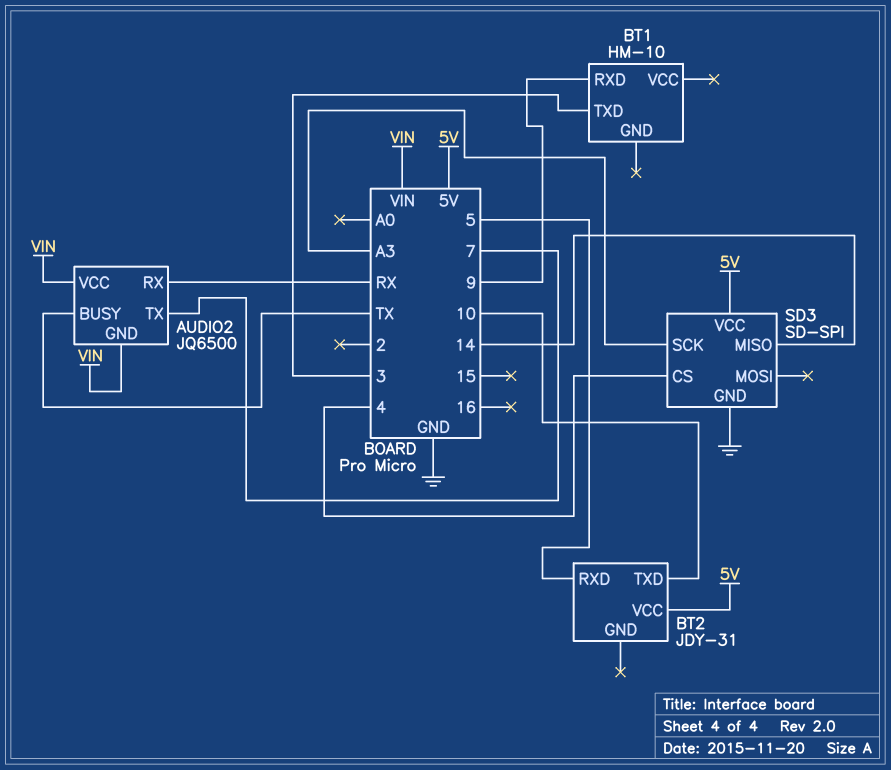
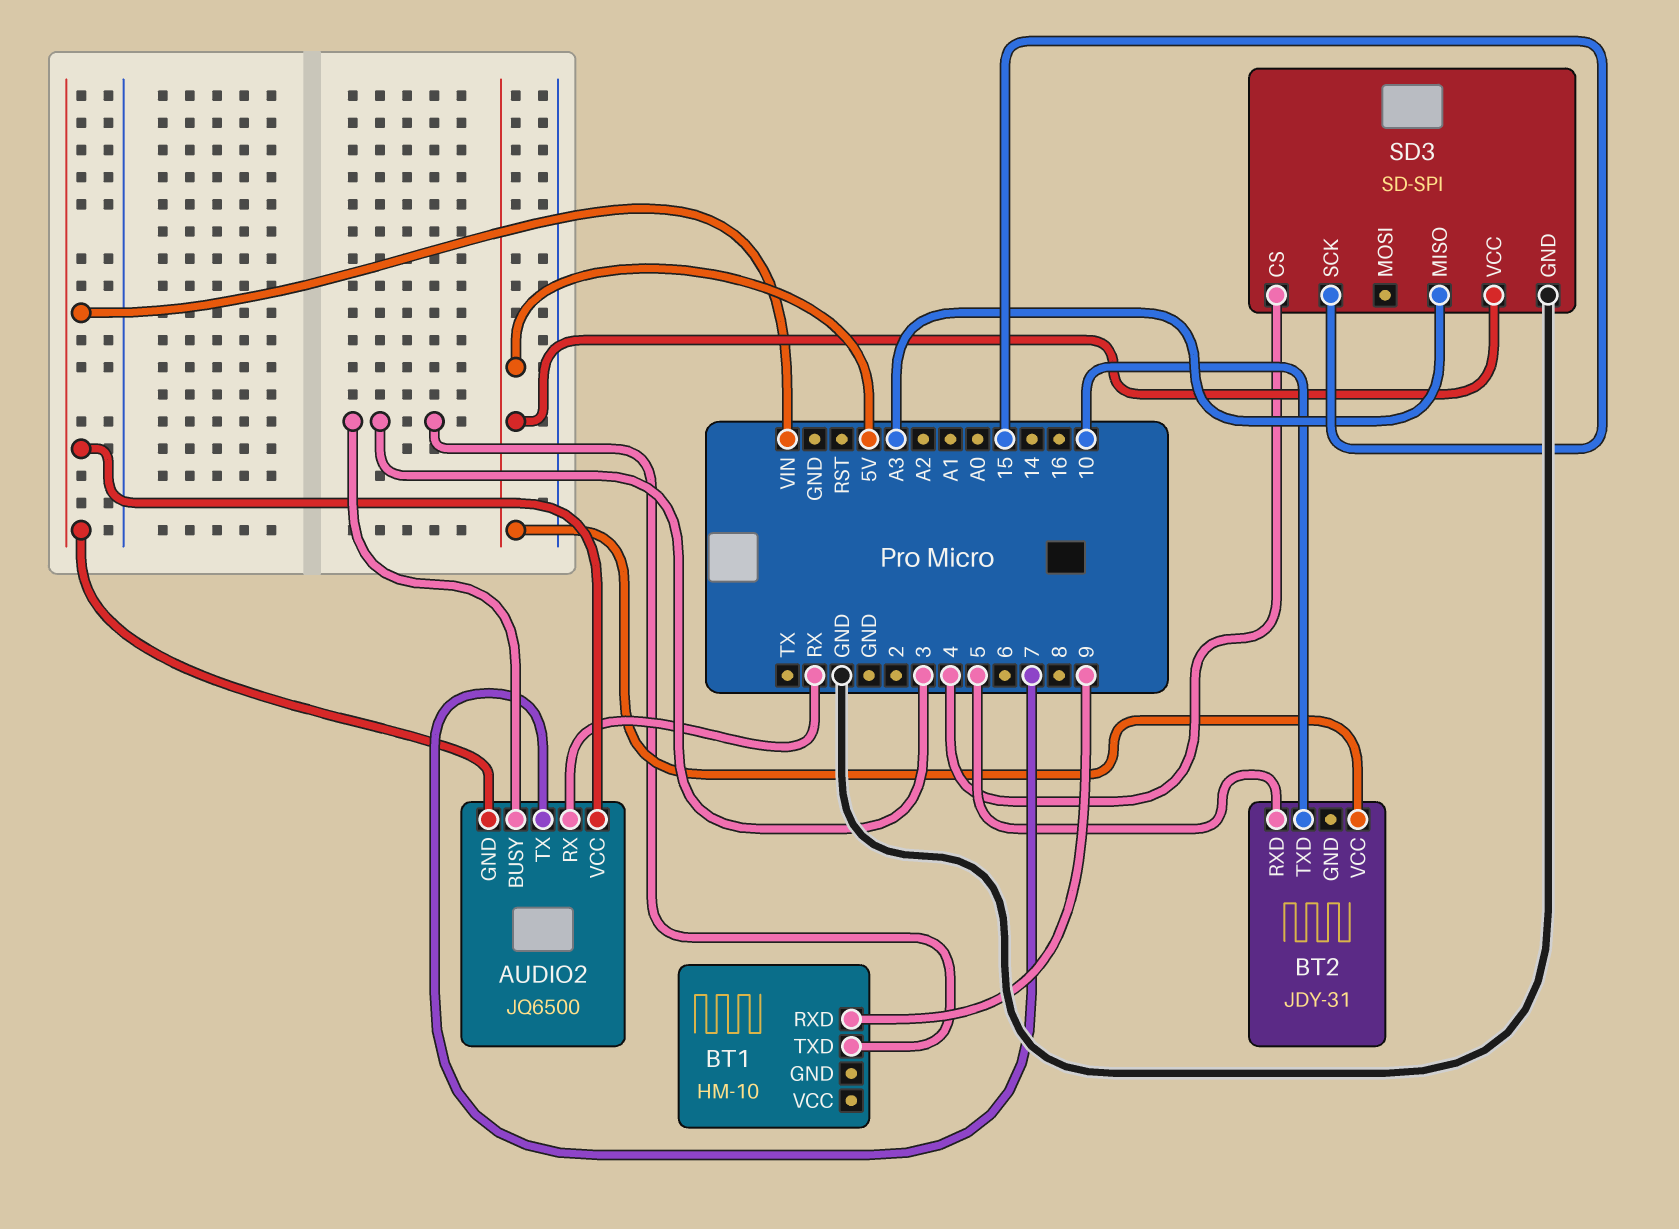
AUDIO2 pin BUSY: TX -> 3
SD3 pin MISO: 14 -> A3
SD3 pin SCK: A3 -> 15

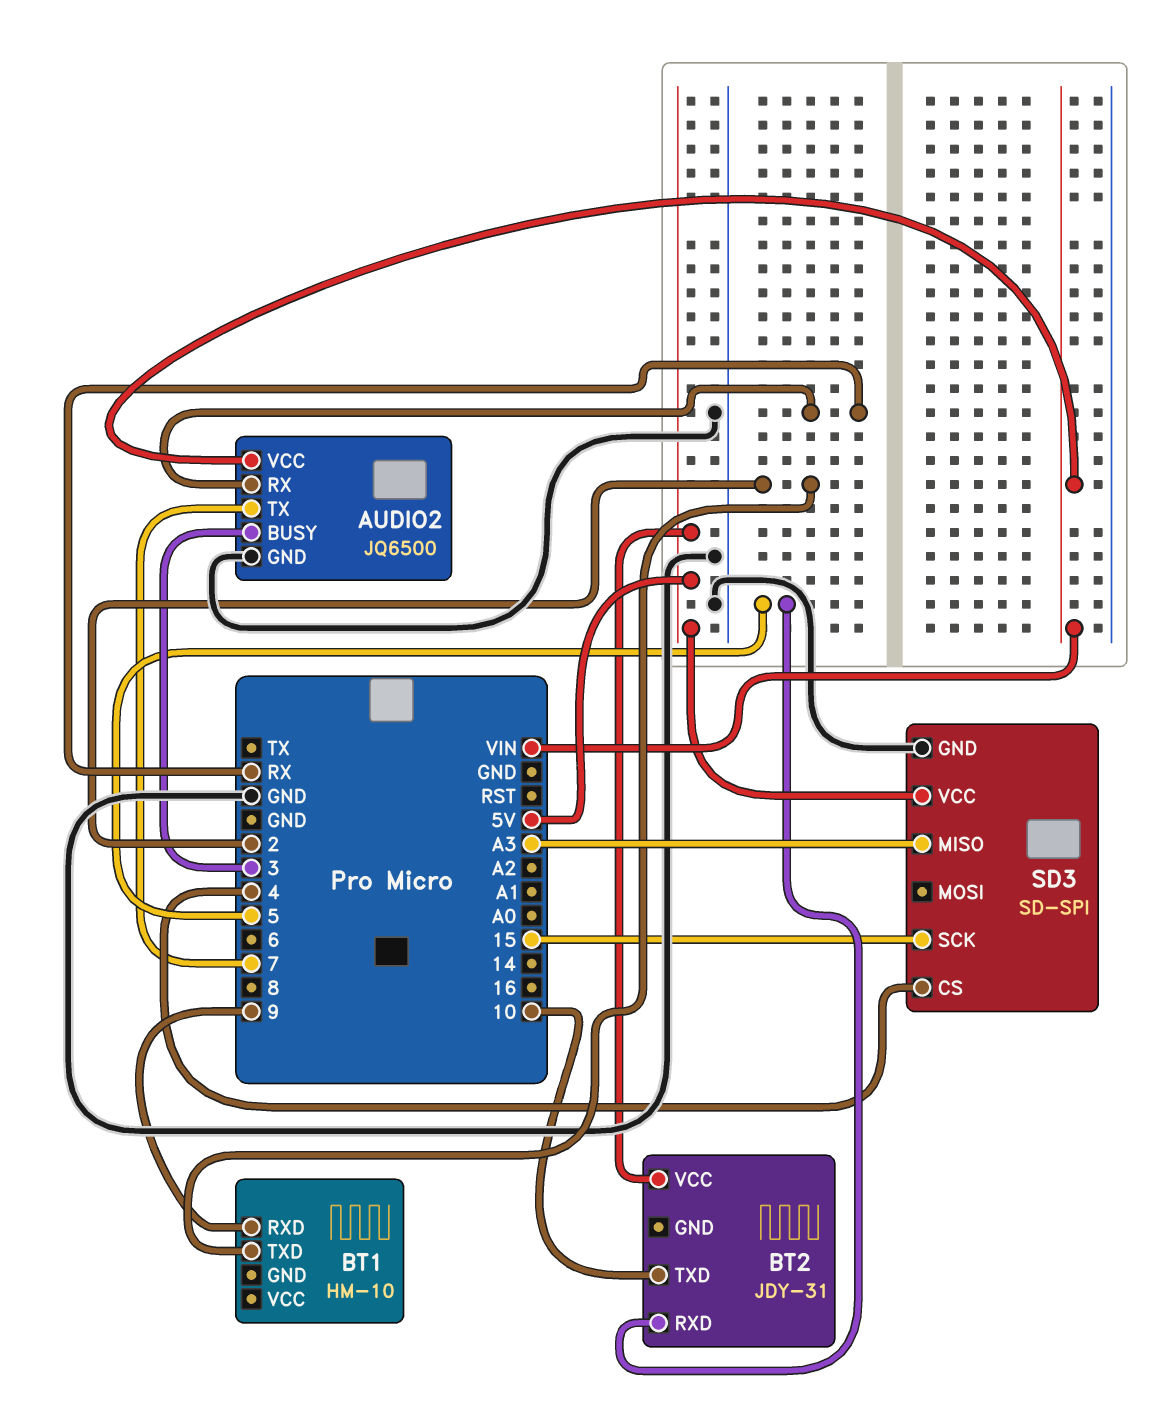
AUDIO2 pin GND: VIN -> GND
BT1 pin TXD: 3 -> 2

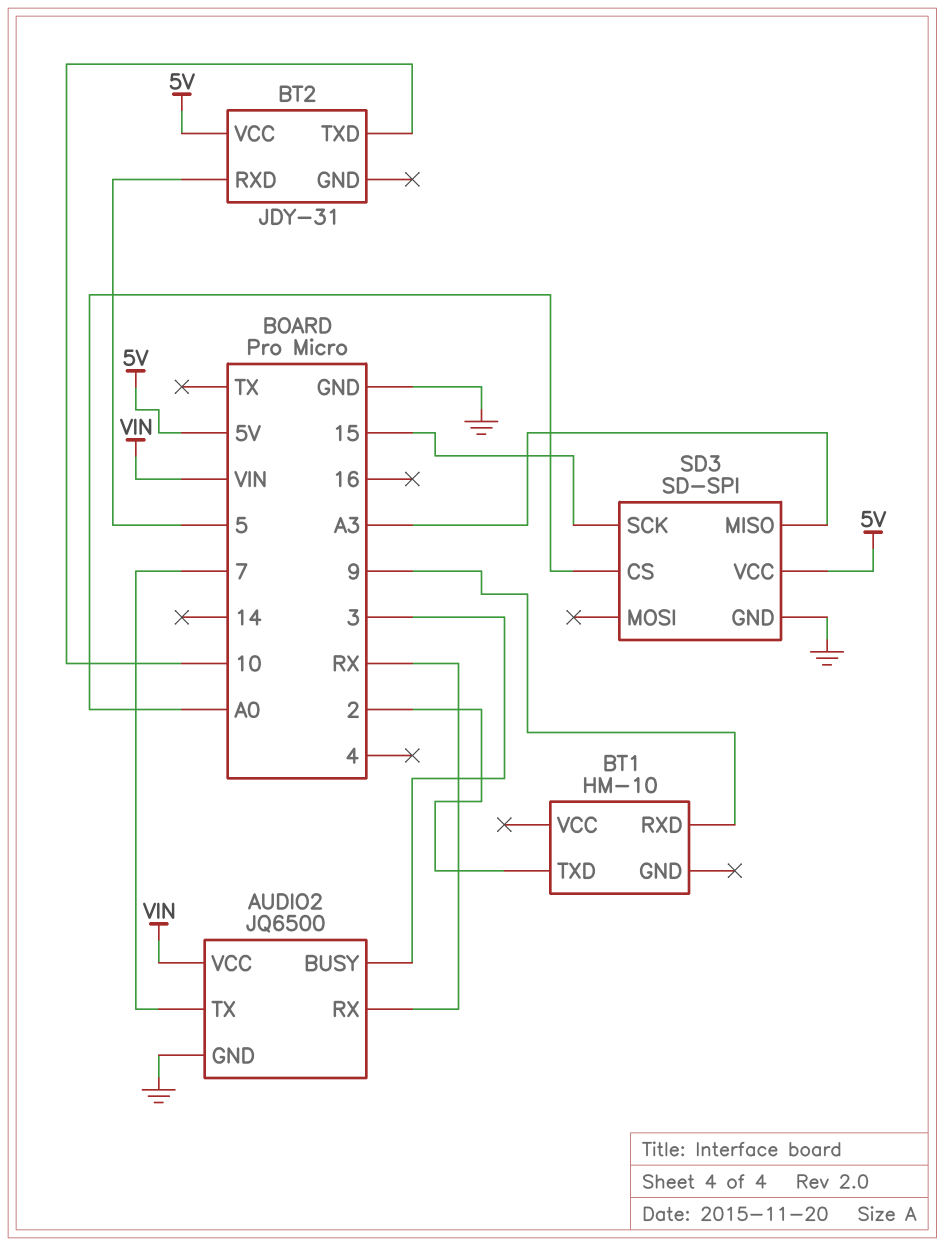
SD3 pin CS: 4 -> A0

